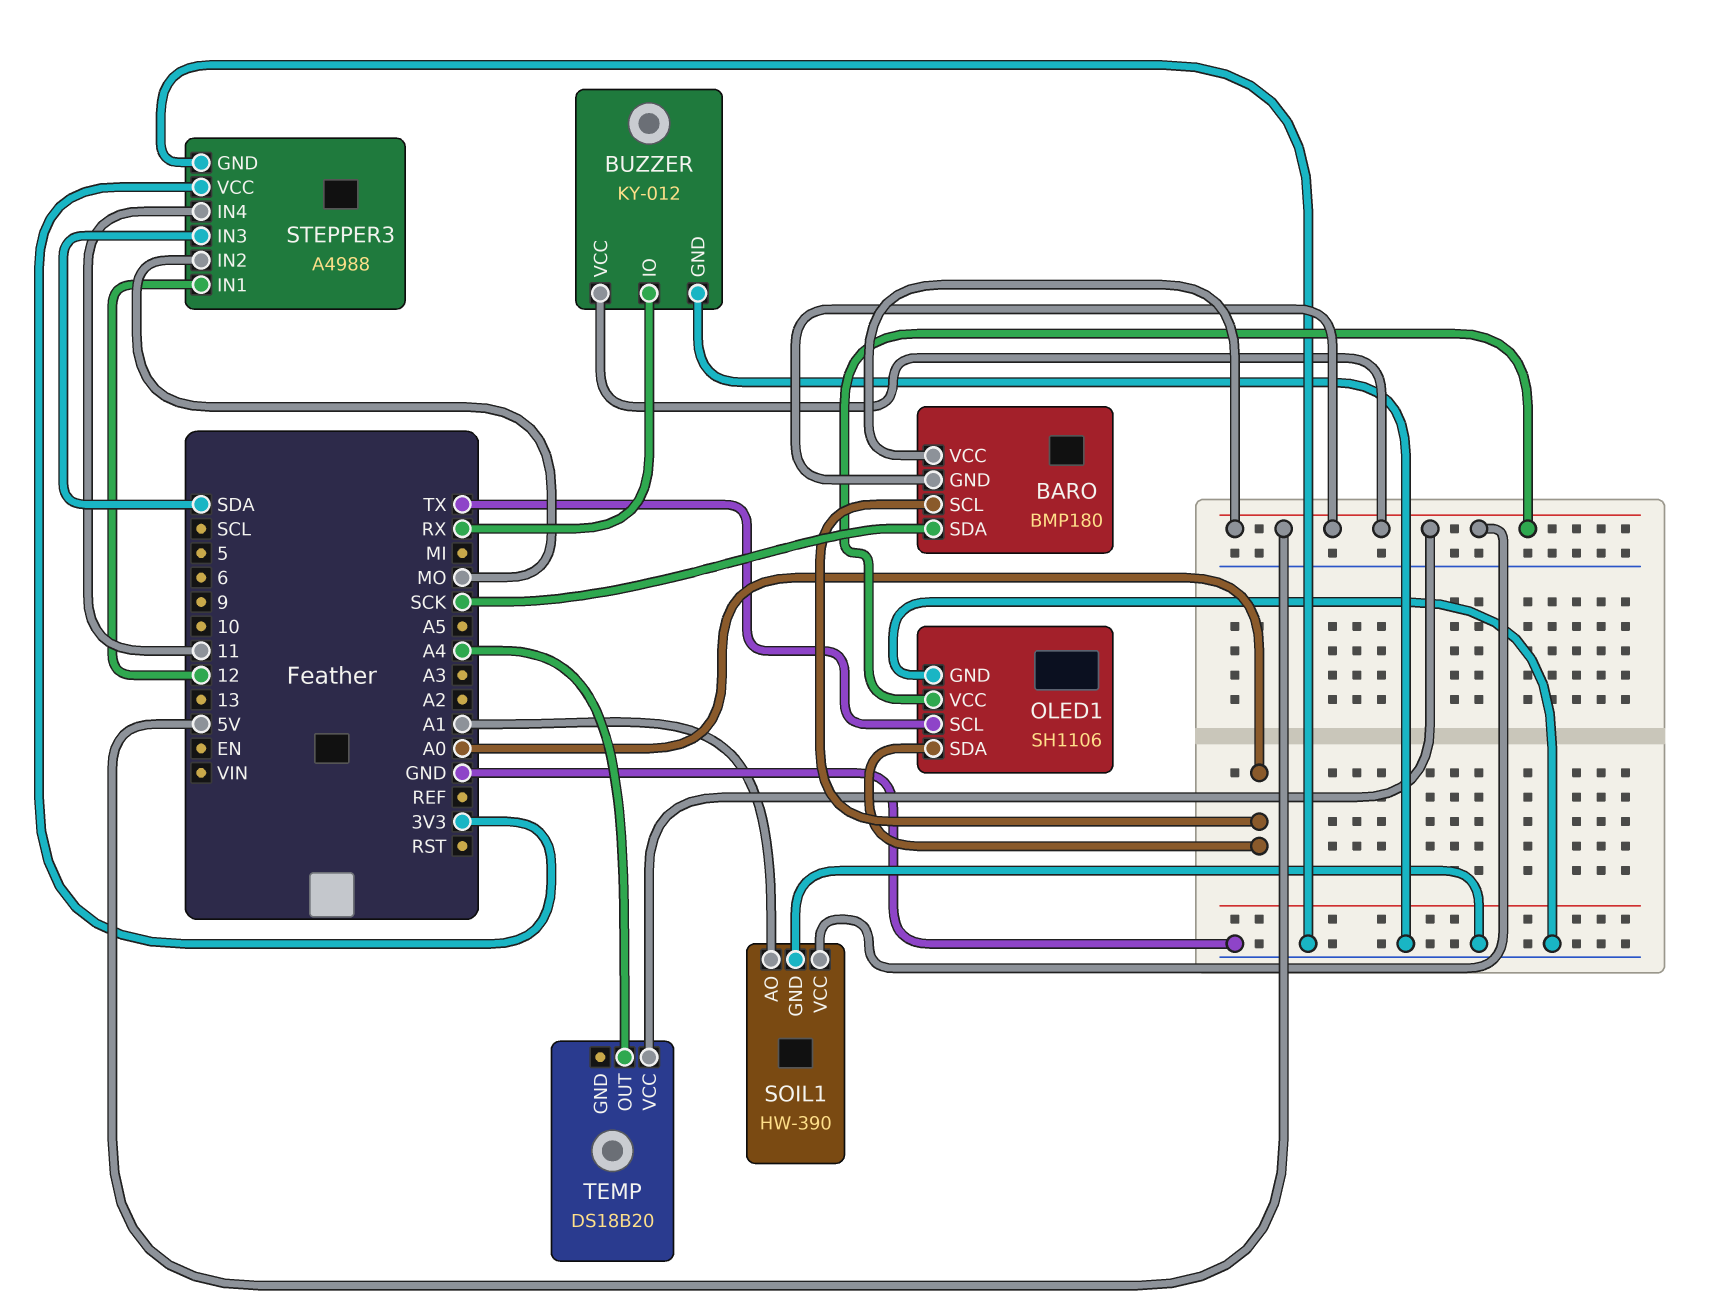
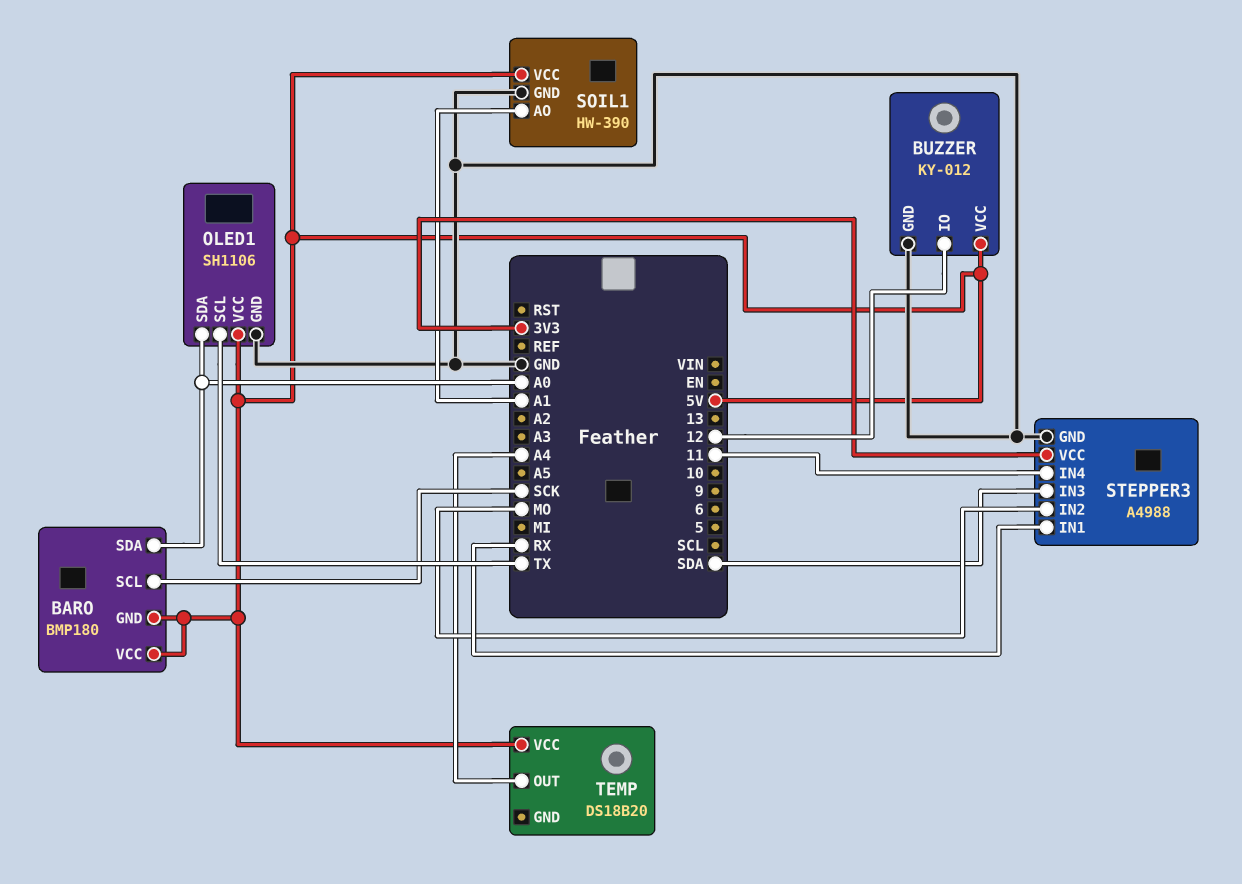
BARO pin SCL: A0 -> SCK
BARO pin SDA: SCK -> A0
BUZZER pin IO: RX -> 12
STEPPER3 pin IN1: 12 -> RX

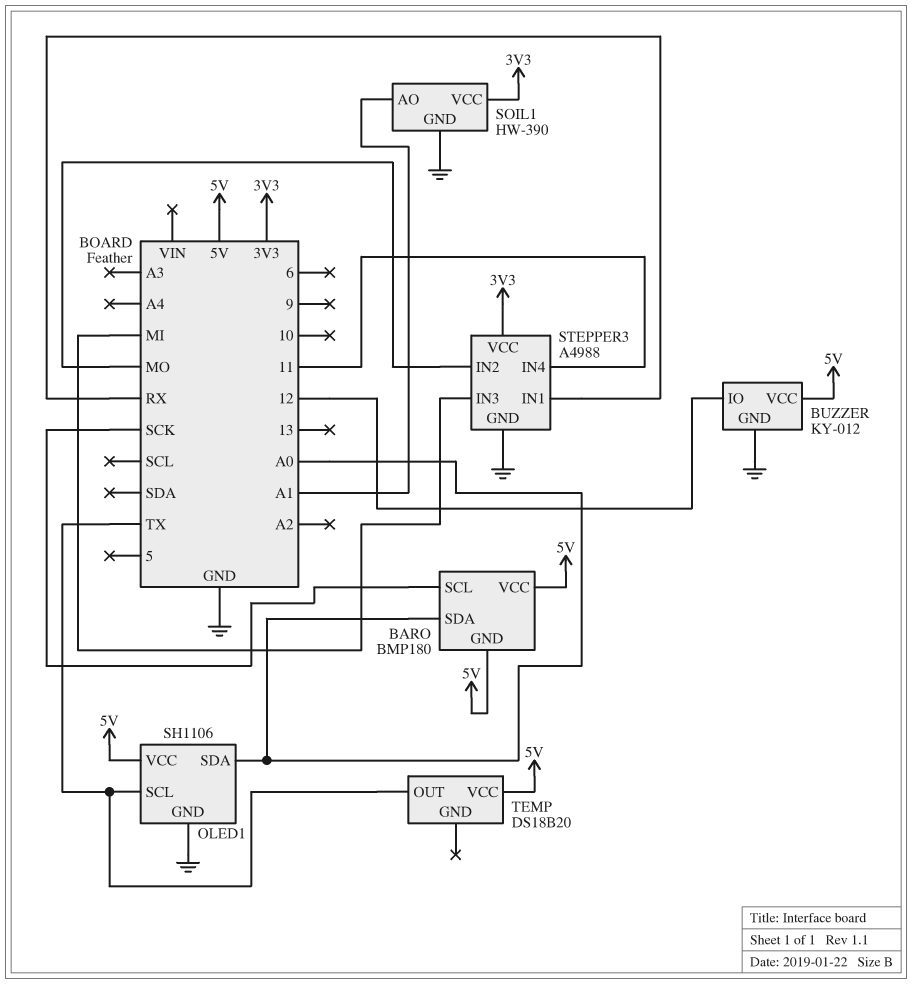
SOIL1 pin VCC: 5V -> 3V3
STEPPER3 pin IN3: SDA -> MI
TEMP pin OUT: A4 -> TX

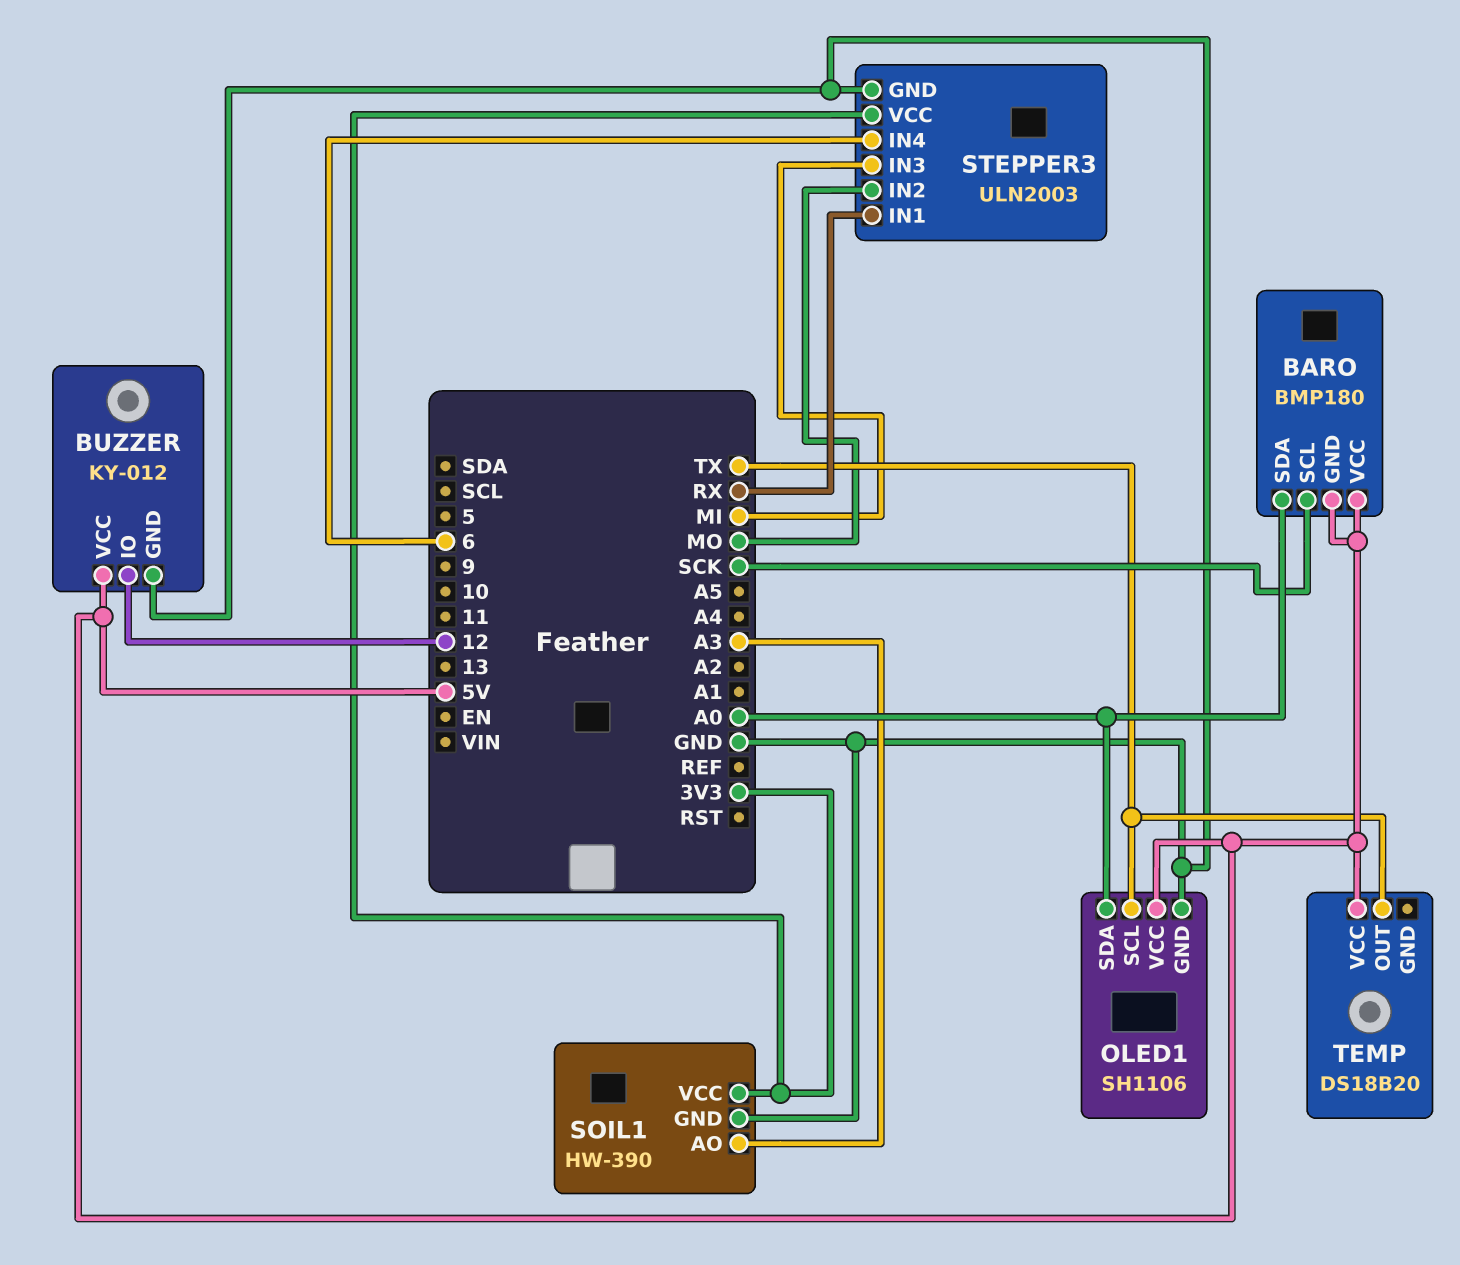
SOIL1 pin AO: A1 -> A3
STEPPER3: A4988 -> ULN2003
STEPPER3 pin IN4: 11 -> 6

